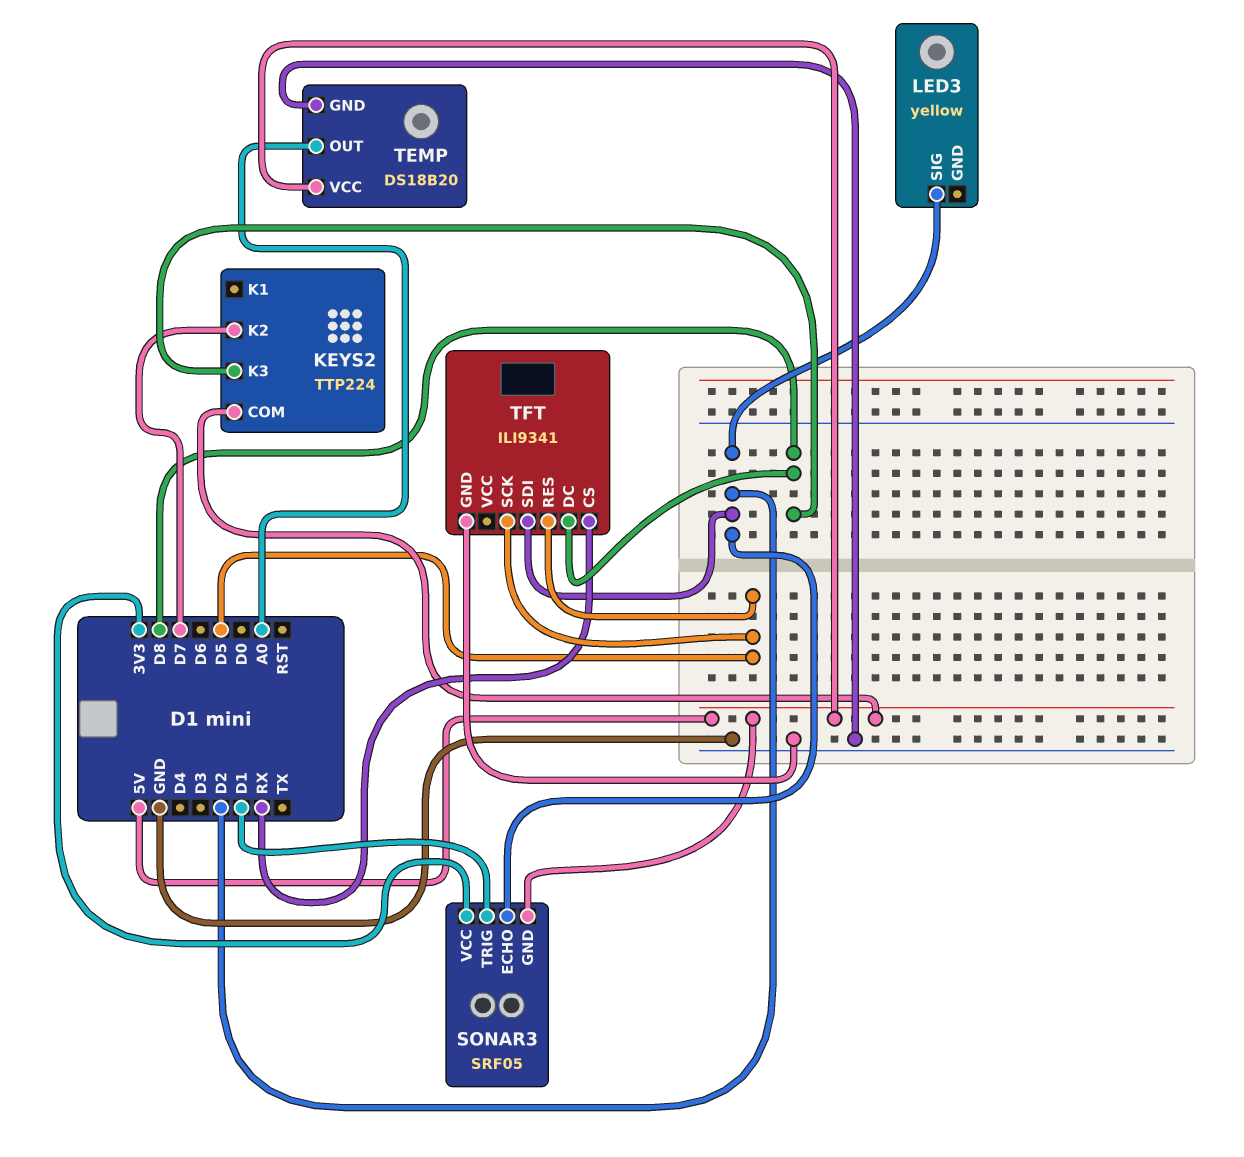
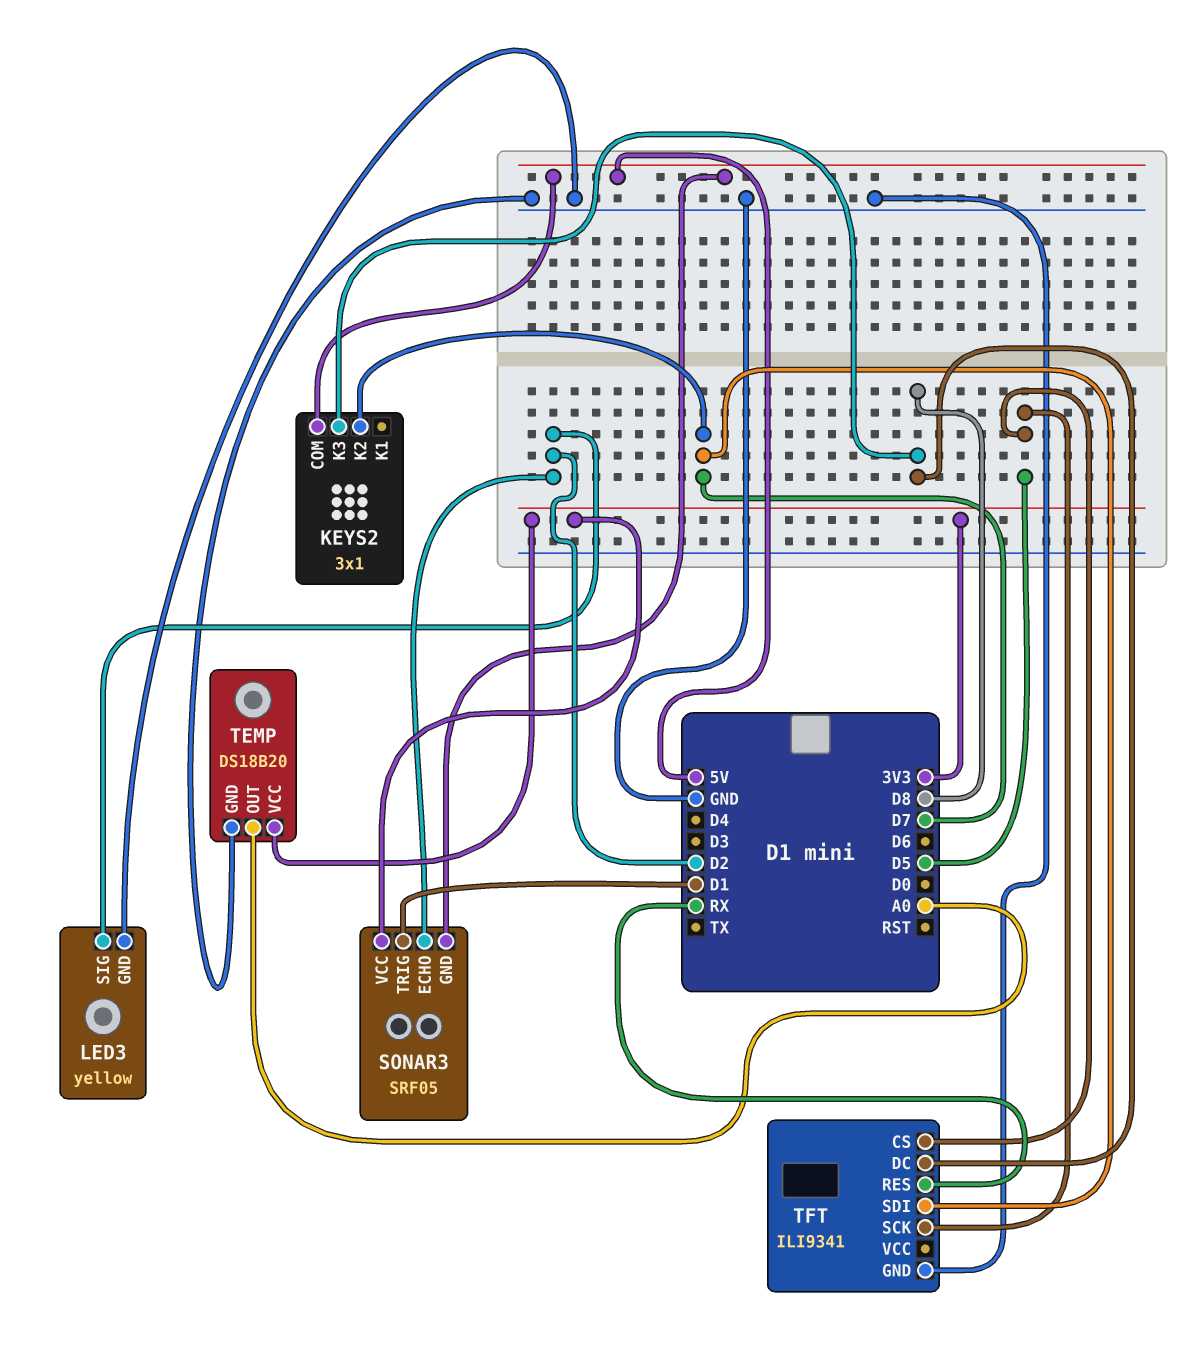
KEYS2: TTP224 -> 3x1
LED3 pin GND: none -> GND
TEMP pin VCC: 5V -> 3V3
TFT pin CS: RX -> D5
TFT pin RES: D5 -> RX
TFT pin SDI: D2 -> D7

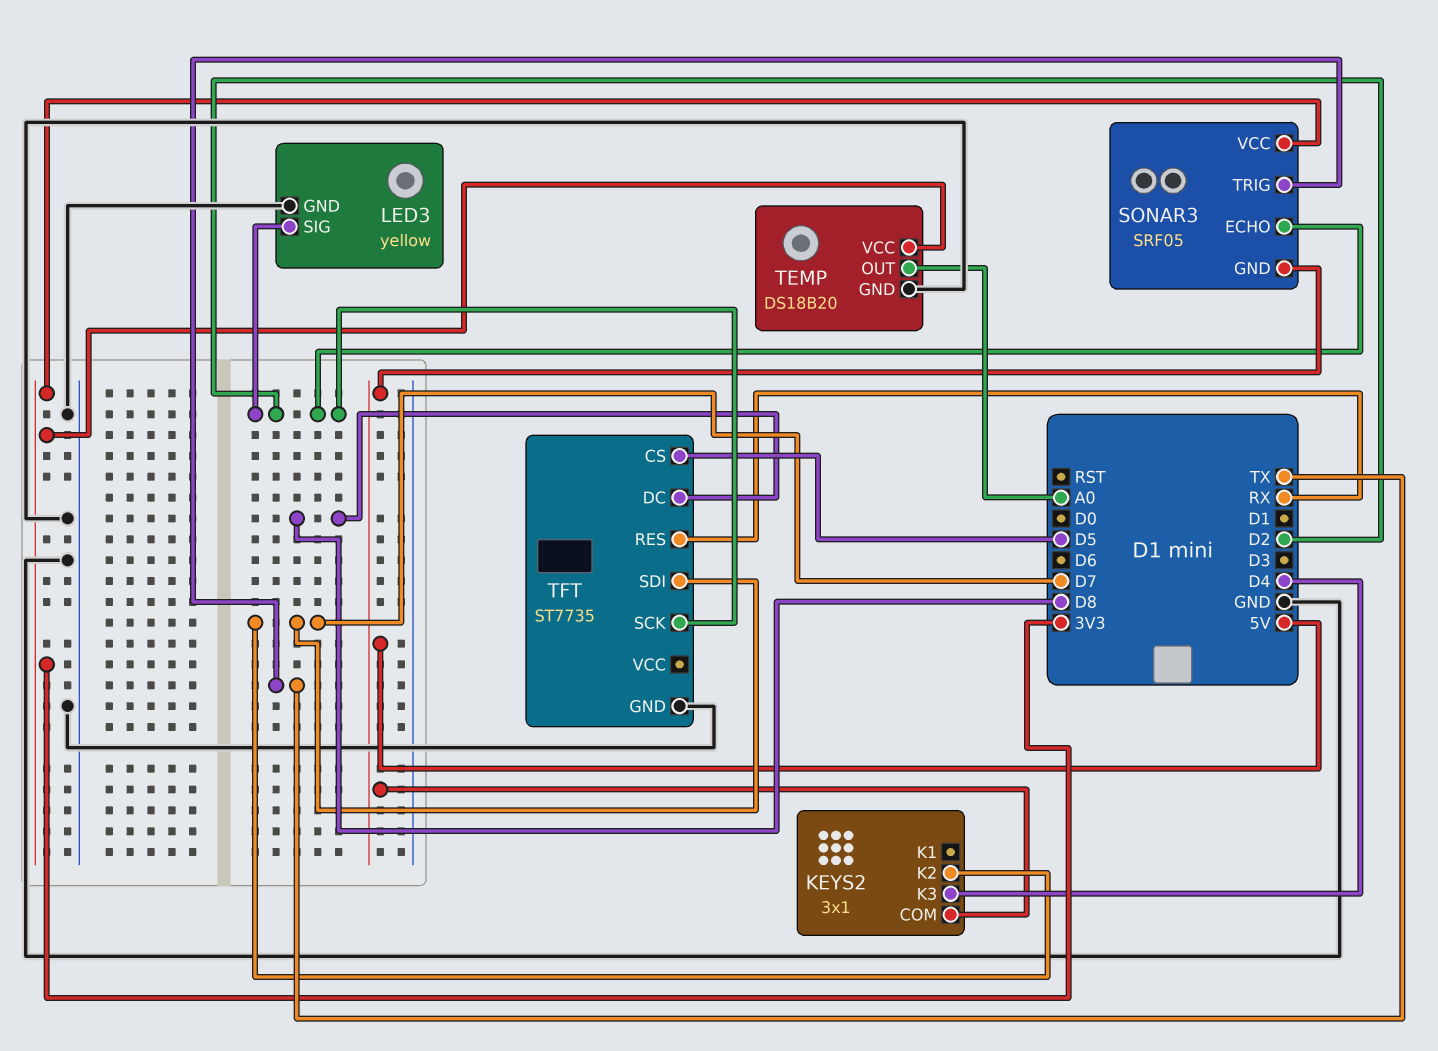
KEYS2 pin K3: D8 -> D4
SONAR3 pin TRIG: D1 -> TX
TFT: ILI9341 -> ST7735
TFT pin SCK: D5 -> D2

